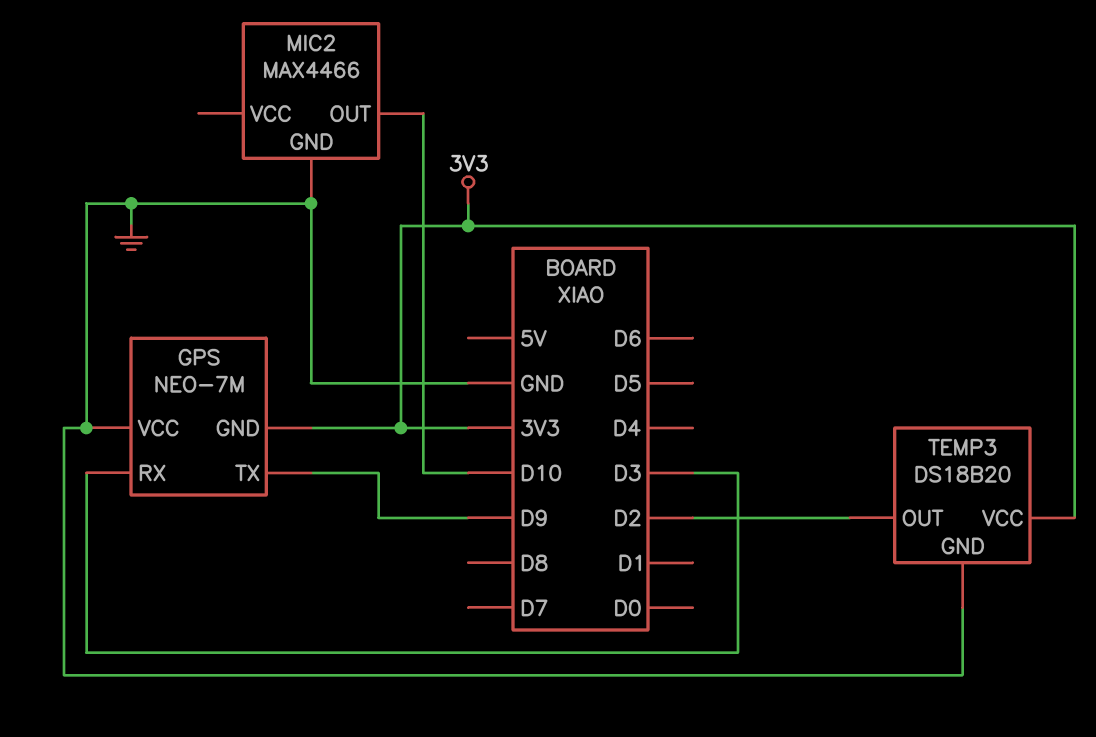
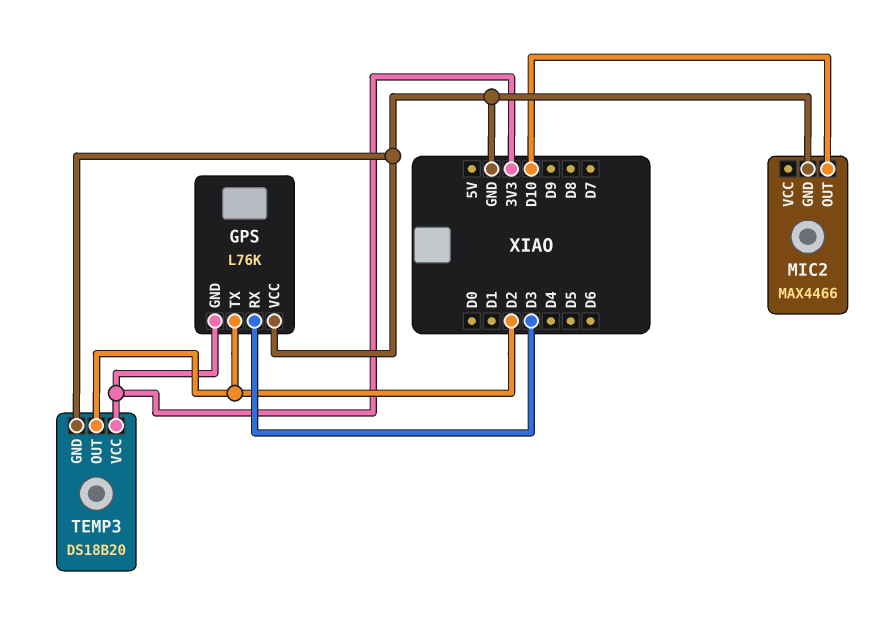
GPS: NEO-7M -> L76K
GPS pin TX: D9 -> D2

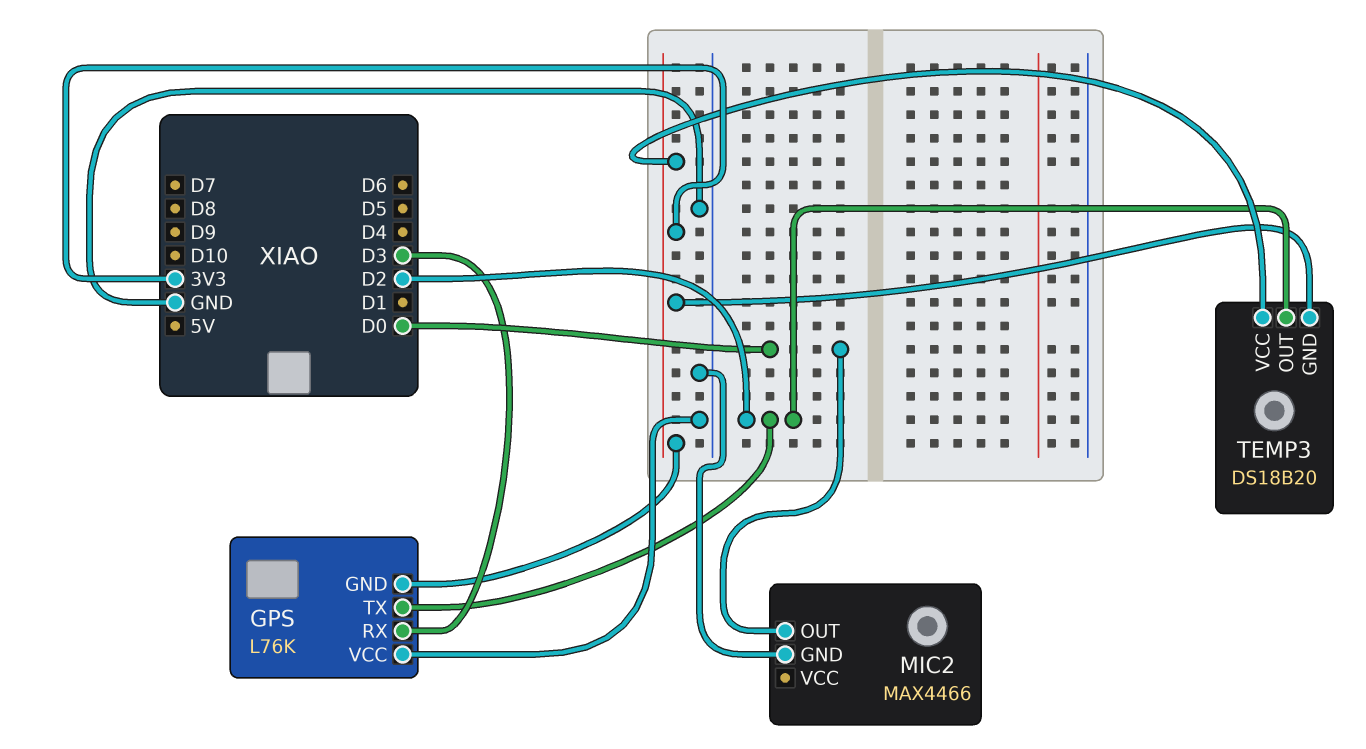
MIC2 pin OUT: D10 -> D0
TEMP3 pin GND: GND -> 3V3

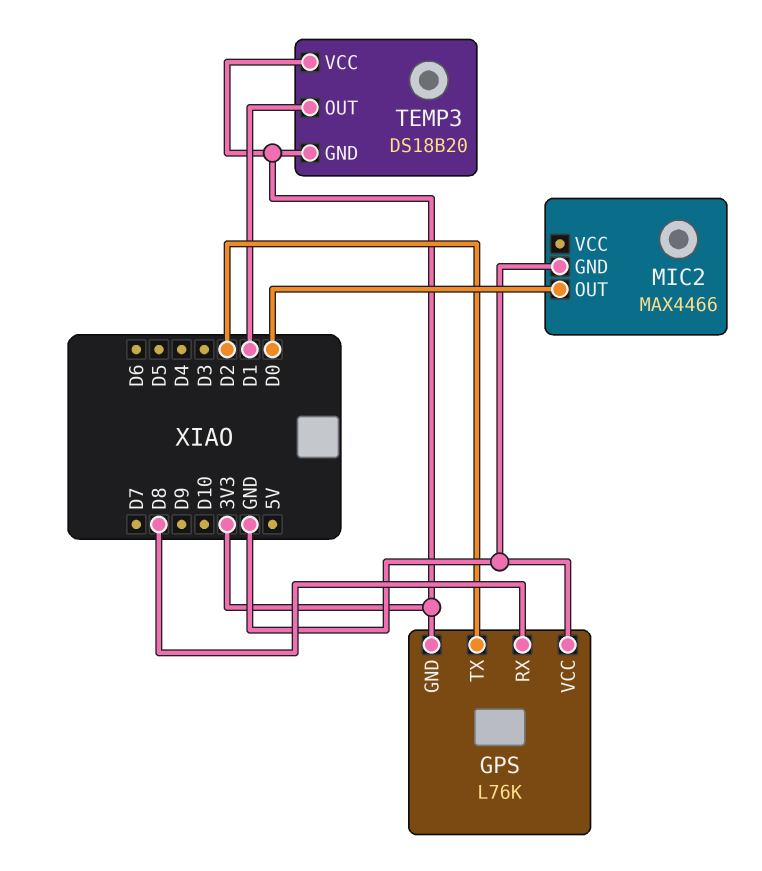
GPS pin RX: D3 -> D8
TEMP3 pin OUT: D2 -> D1

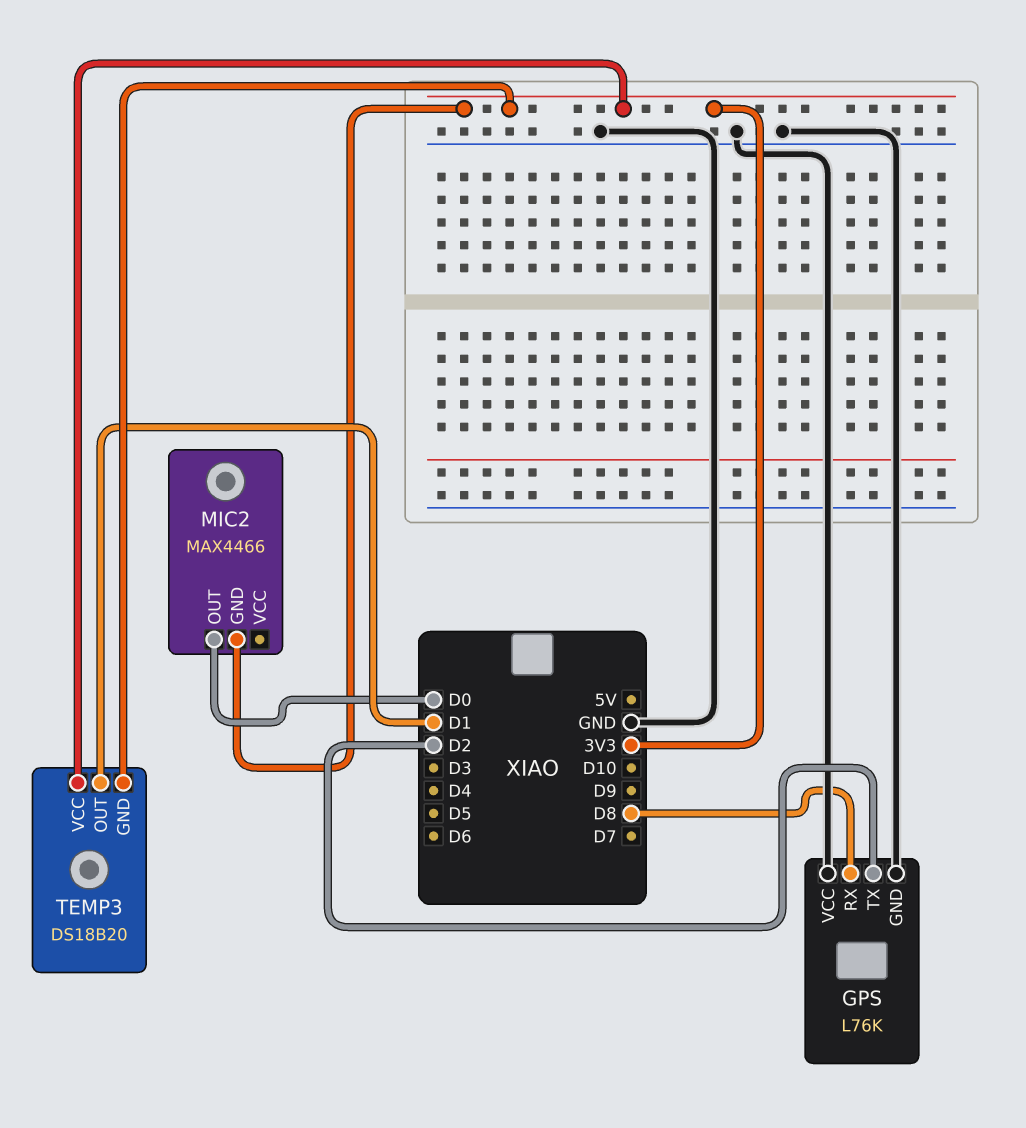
GPS pin GND: 3V3 -> GND
MIC2 pin GND: GND -> 3V3

